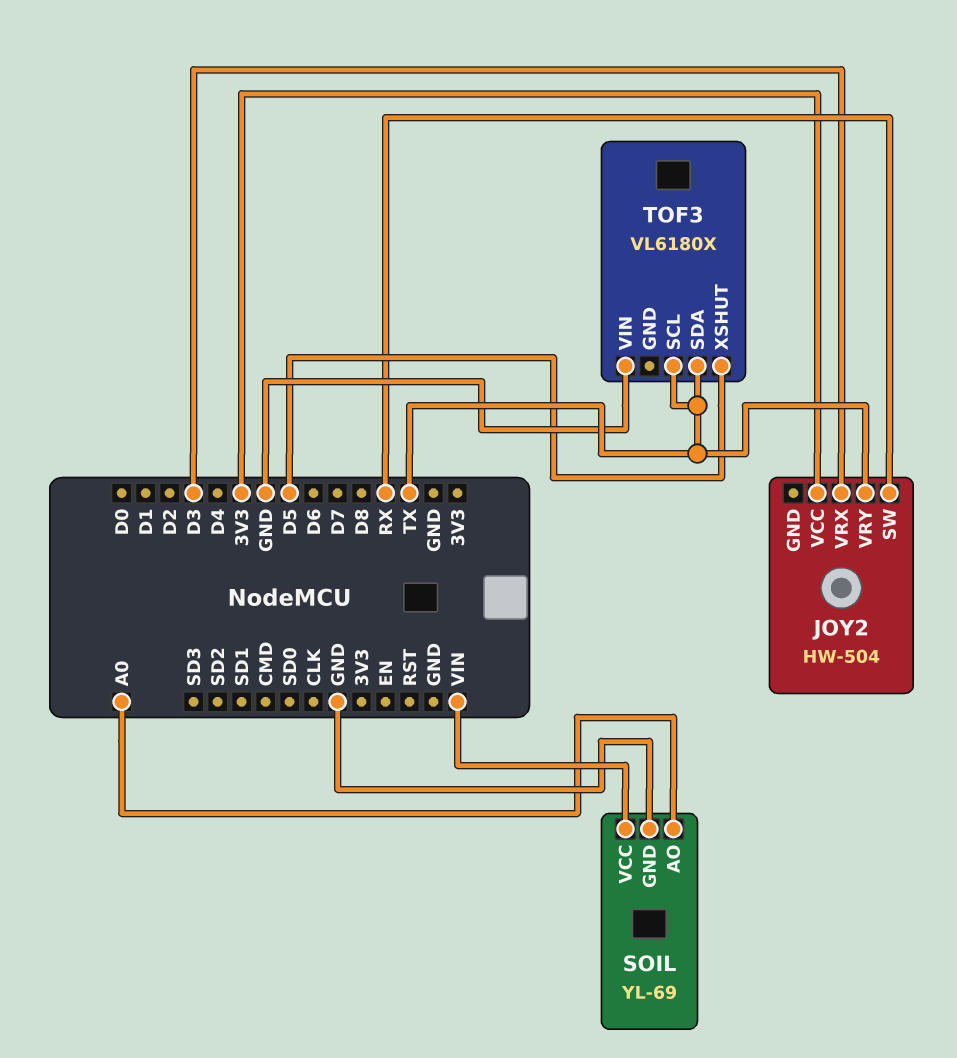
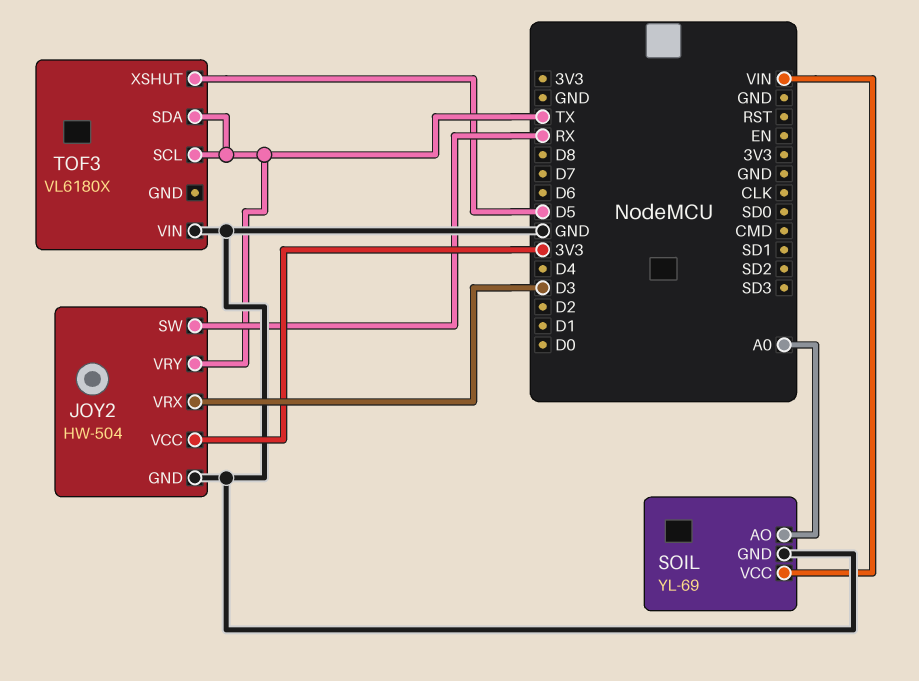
JOY2 pin GND: none -> GND

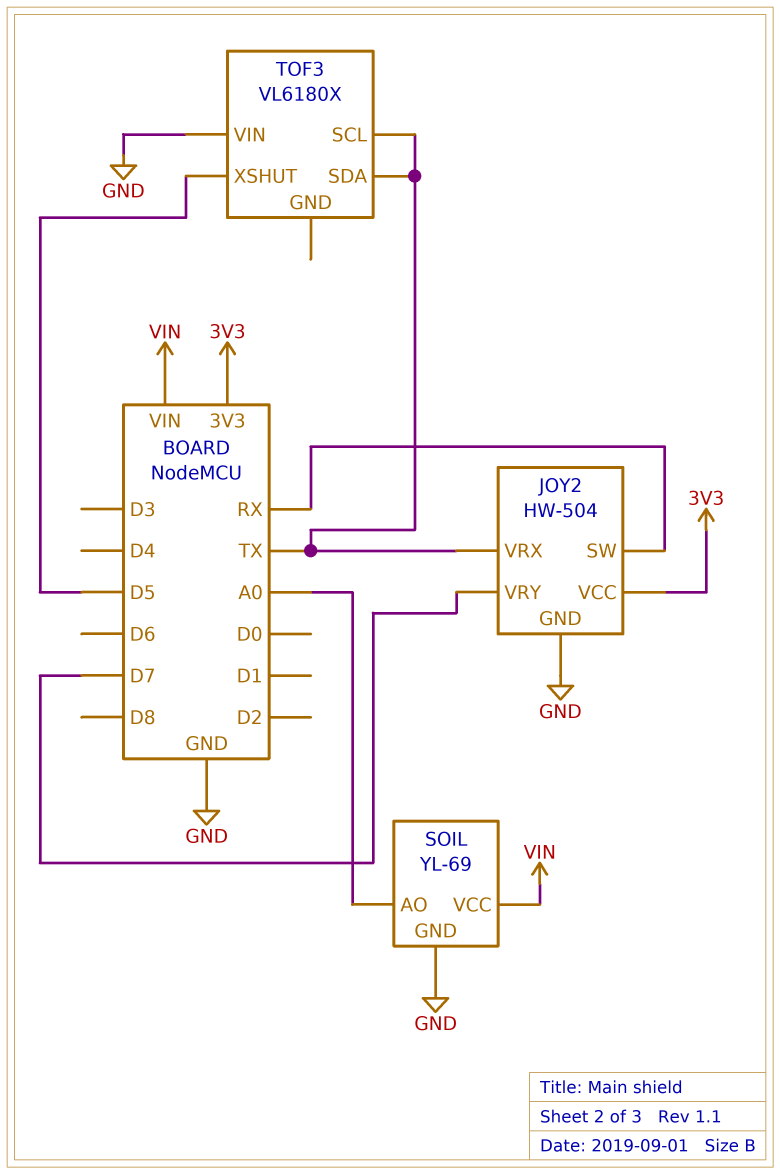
JOY2 pin VRX: D3 -> TX
JOY2 pin VRY: TX -> D7

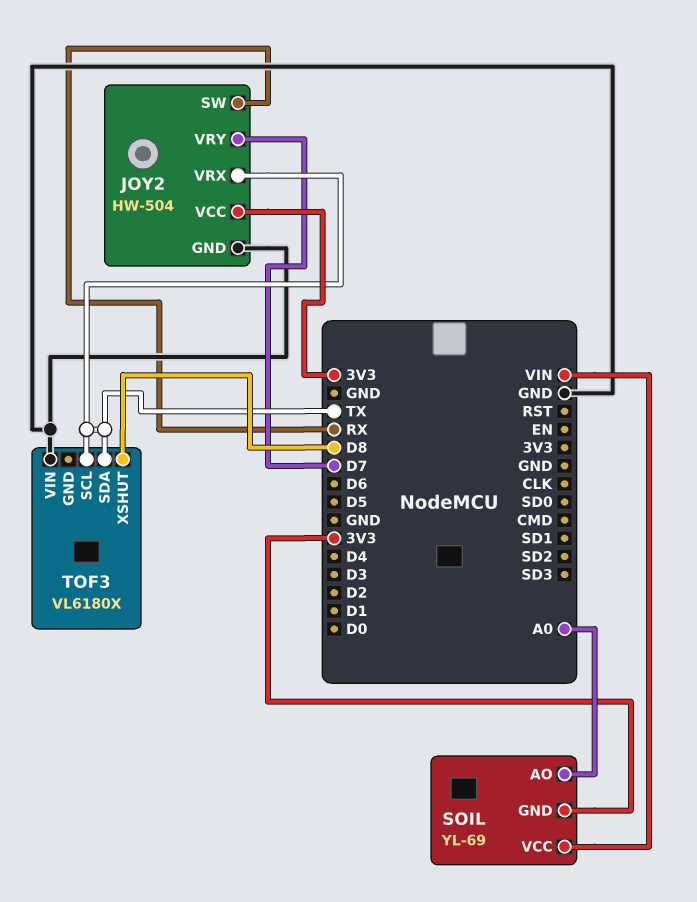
SOIL pin GND: GND -> 3V3
TOF3 pin XSHUT: D5 -> D8

